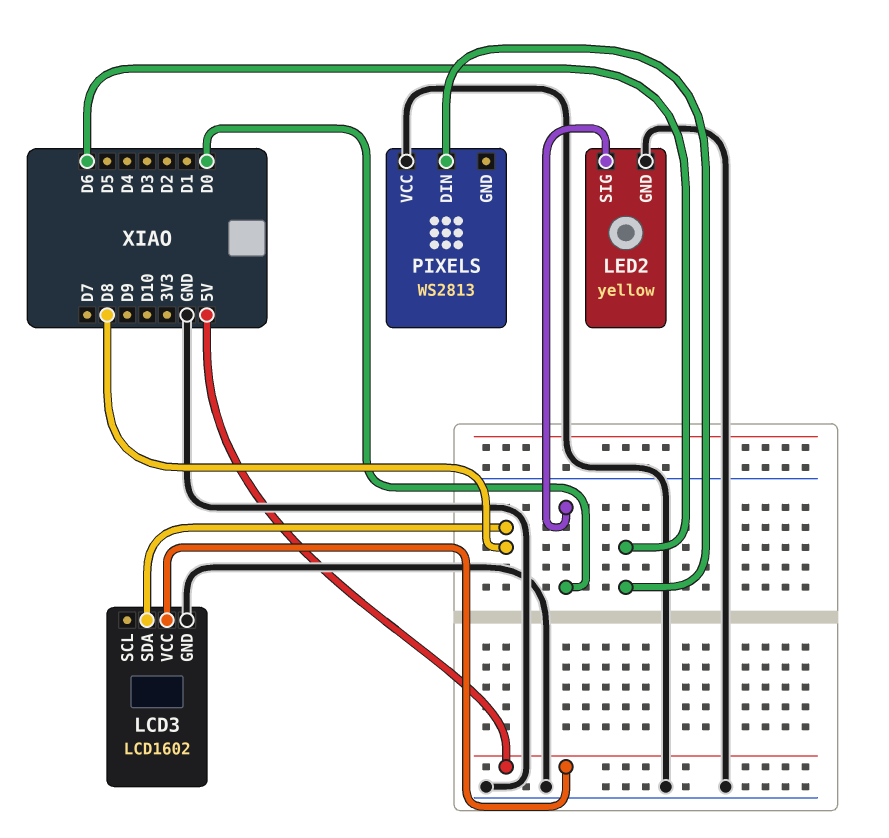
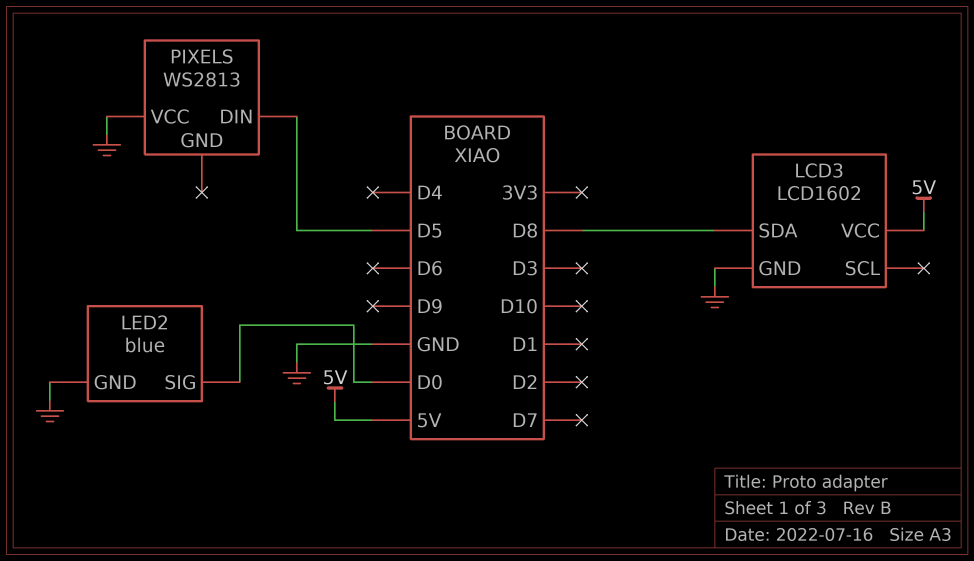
LED2: yellow -> blue
PIXELS pin DIN: D6 -> D5

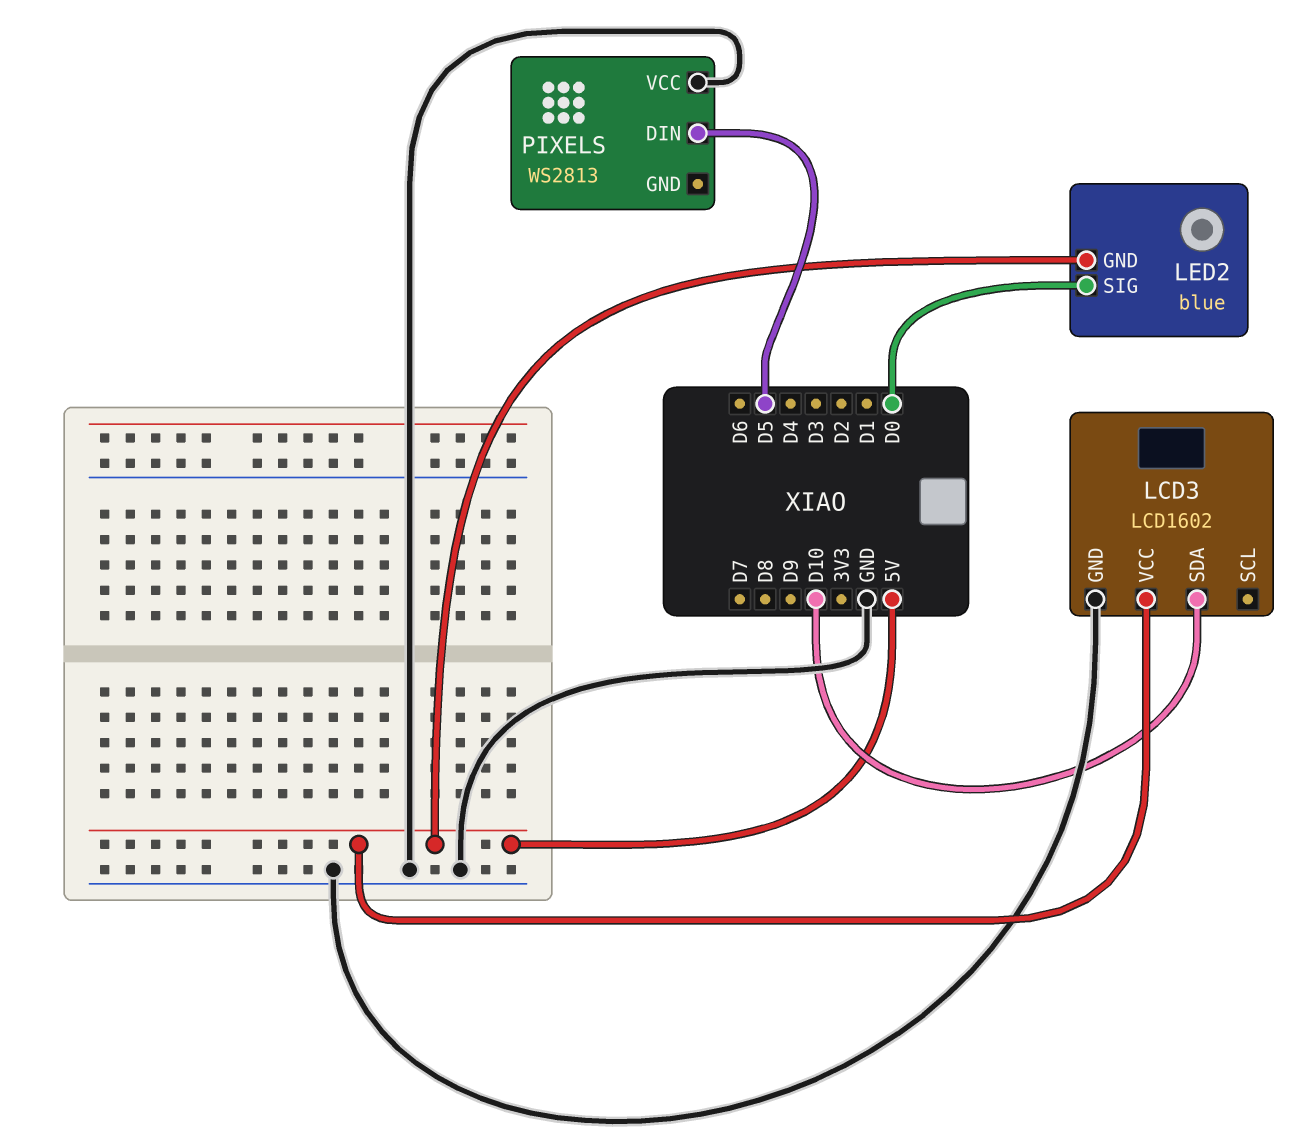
LCD3 pin SDA: D8 -> D10
LED2 pin GND: GND -> 5V

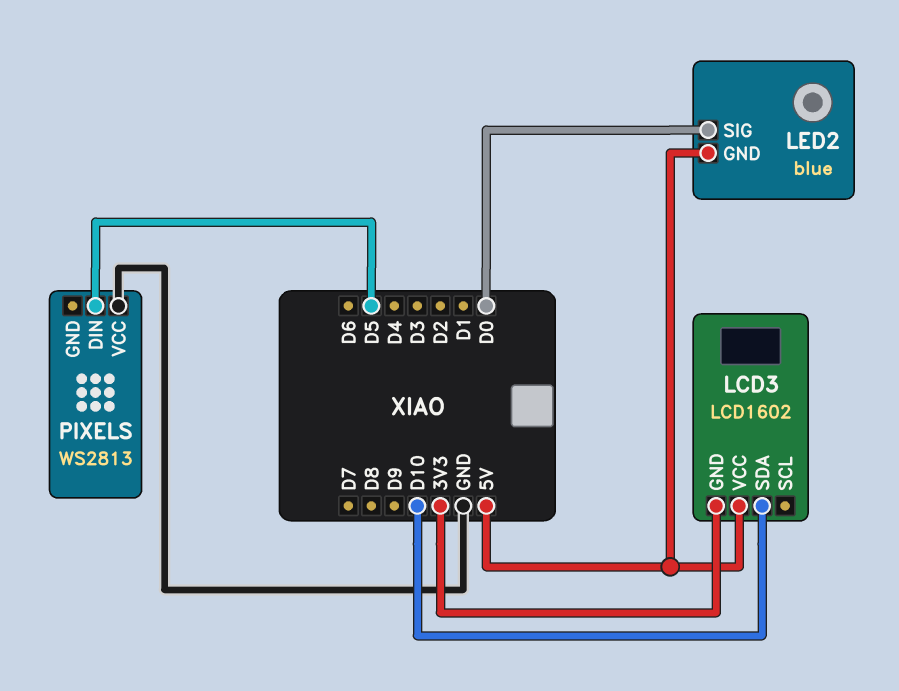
LCD3 pin GND: GND -> 3V3

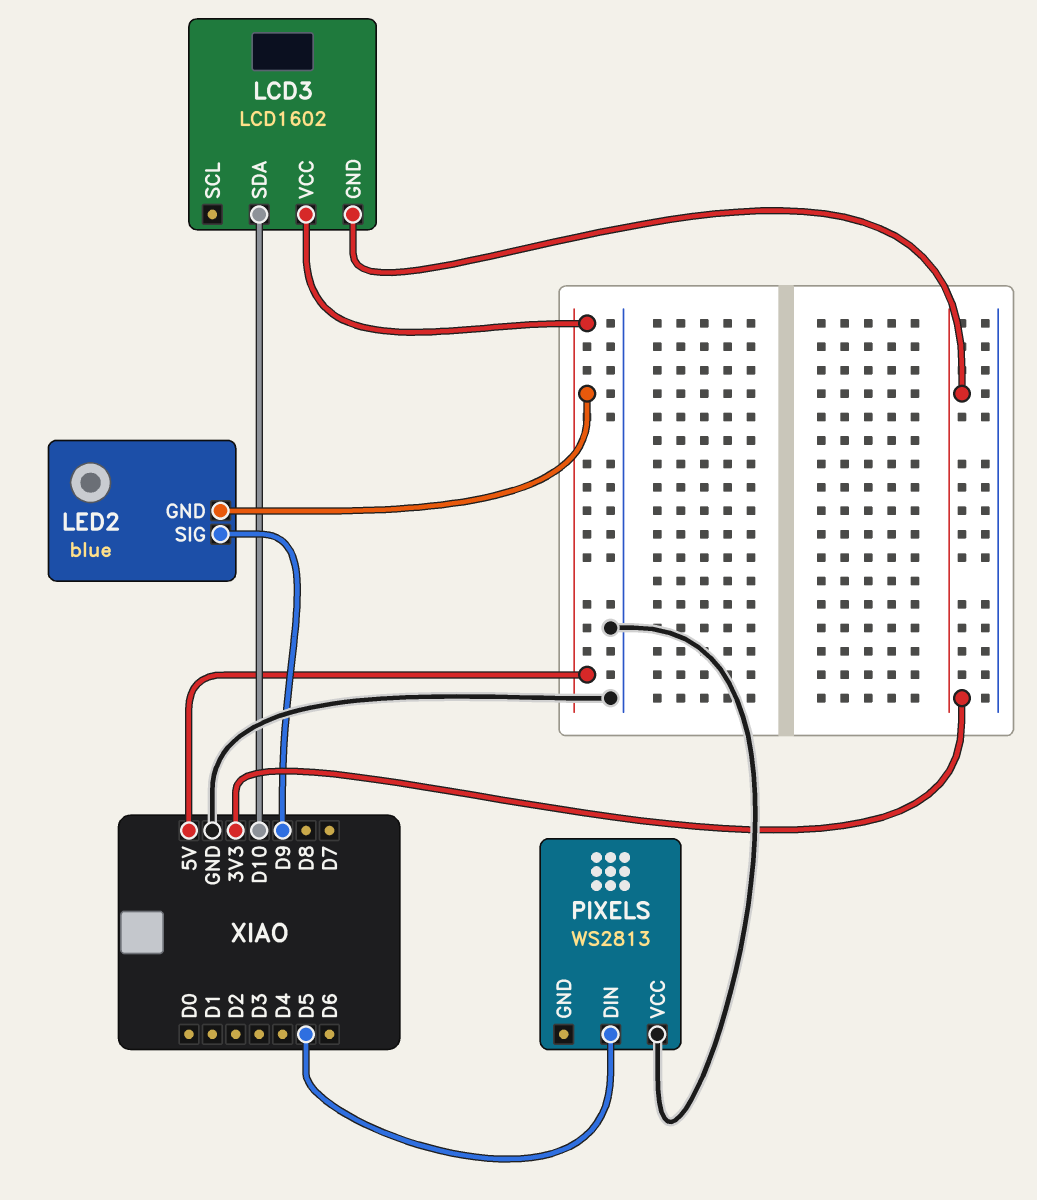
LED2 pin SIG: D0 -> D9

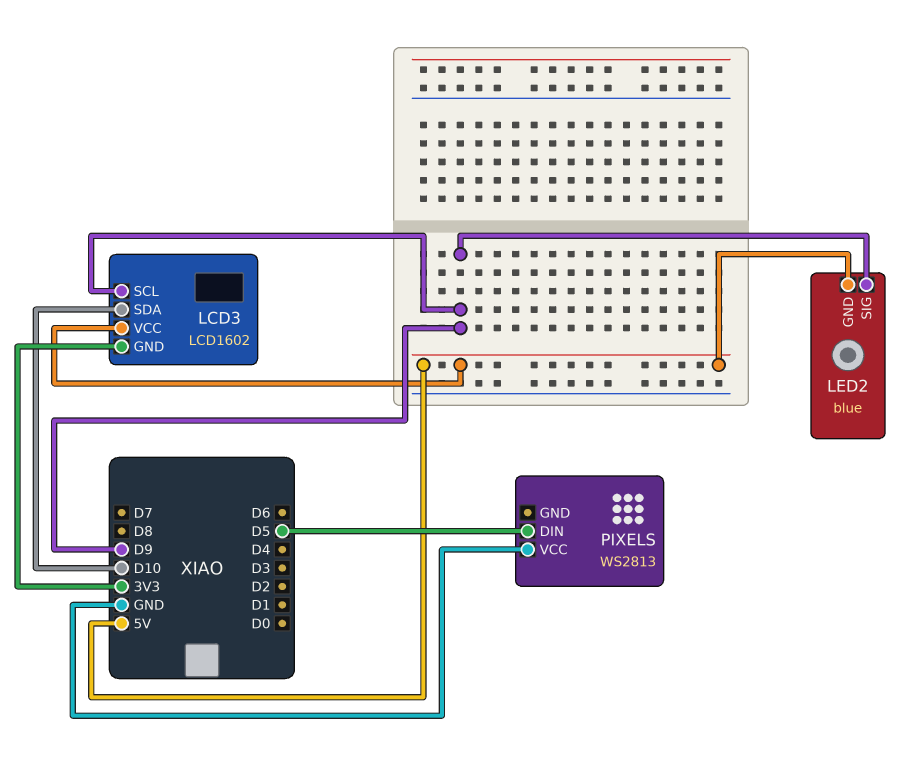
LCD3 pin SCL: none -> D9

